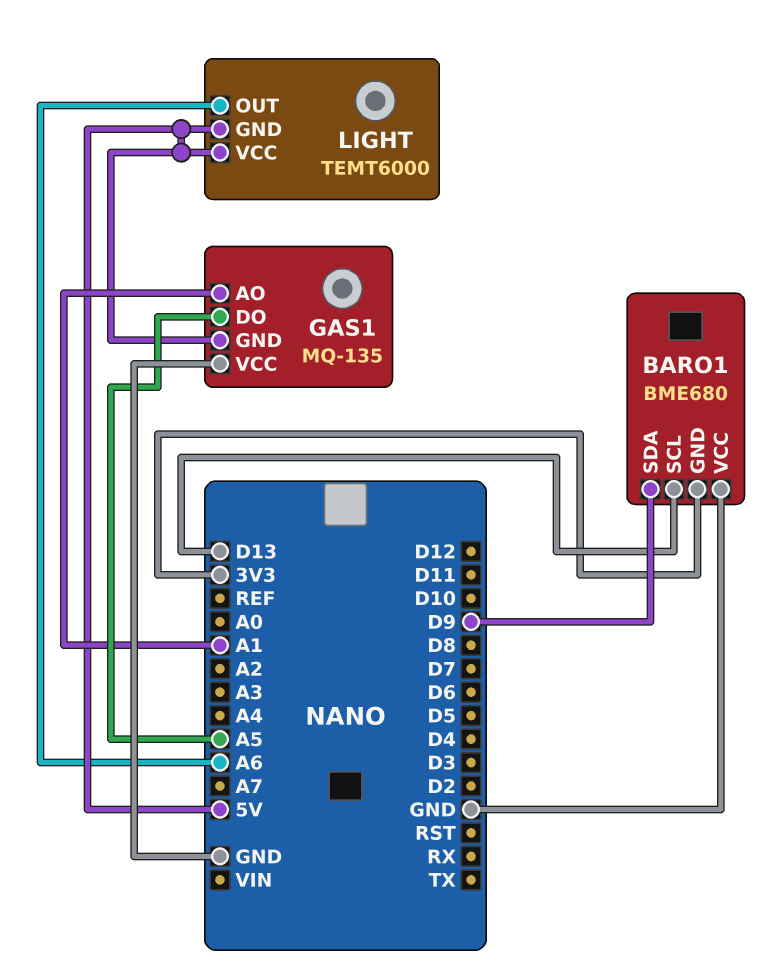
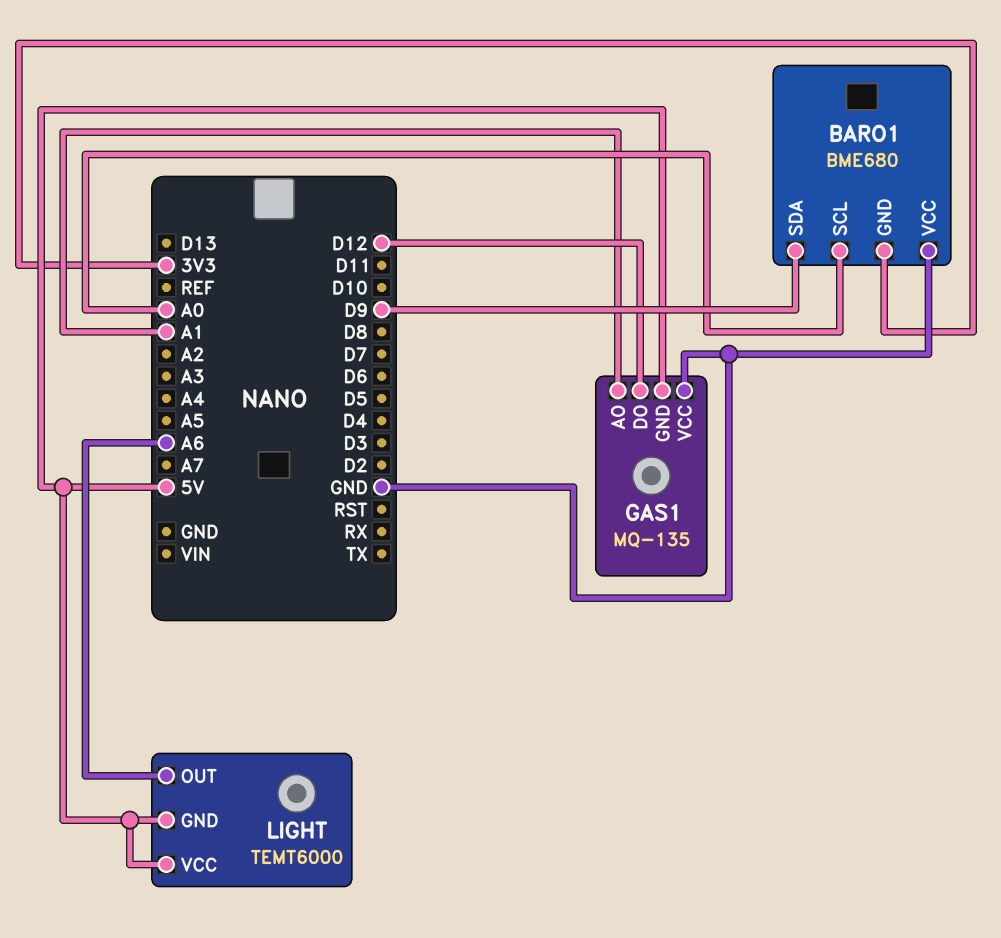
BARO1 pin SCL: D13 -> A0
GAS1 pin DO: A5 -> D12

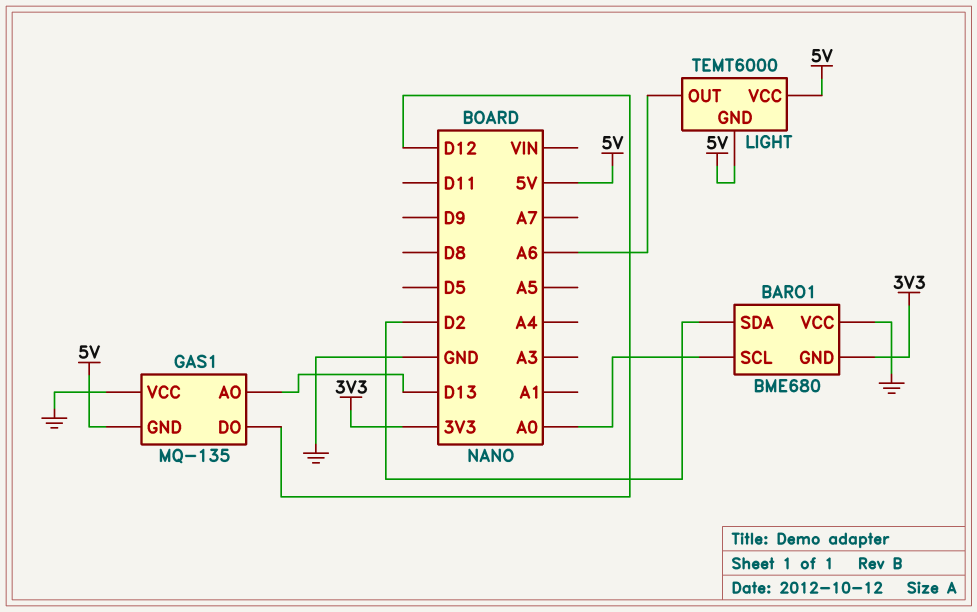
BARO1 pin SDA: D9 -> D2
GAS1 pin AO: A1 -> D13

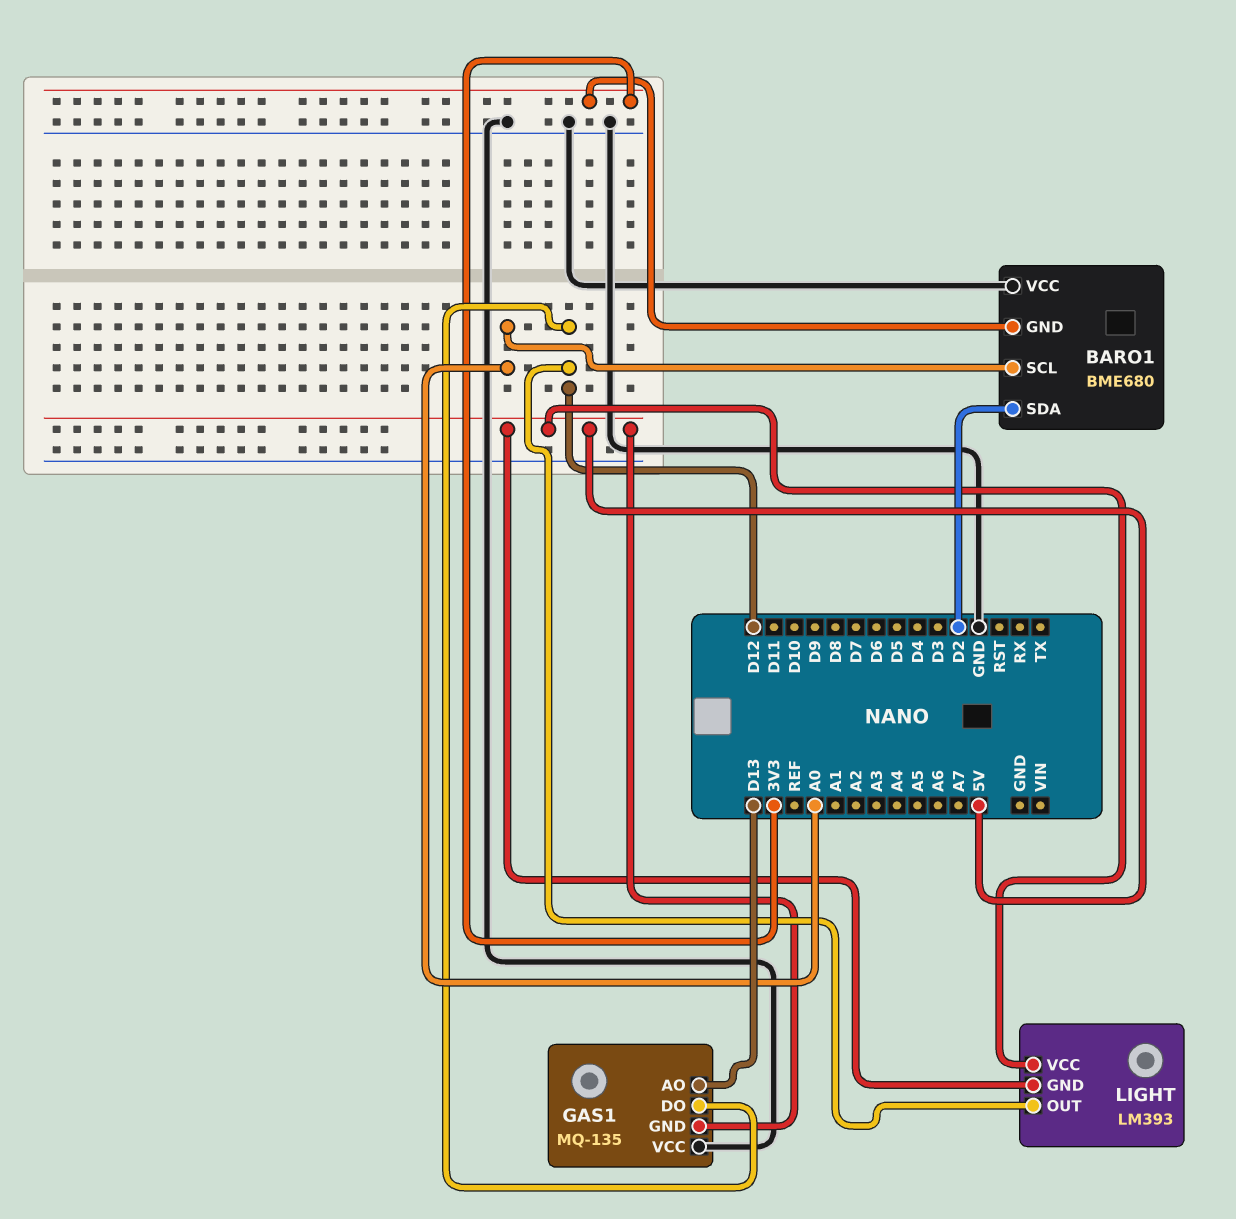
LIGHT: TEMT6000 -> LM393
LIGHT pin OUT: A6 -> D12

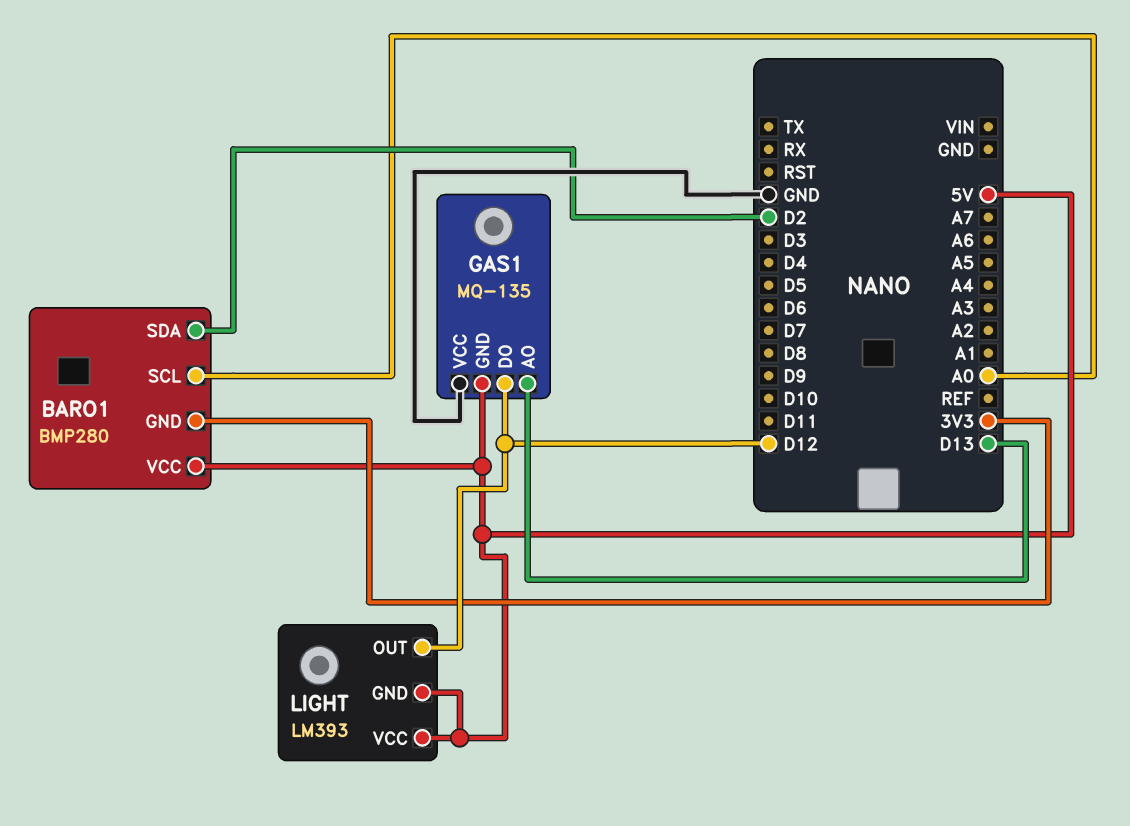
BARO1: BME680 -> BMP280
BARO1 pin VCC: GND -> 5V

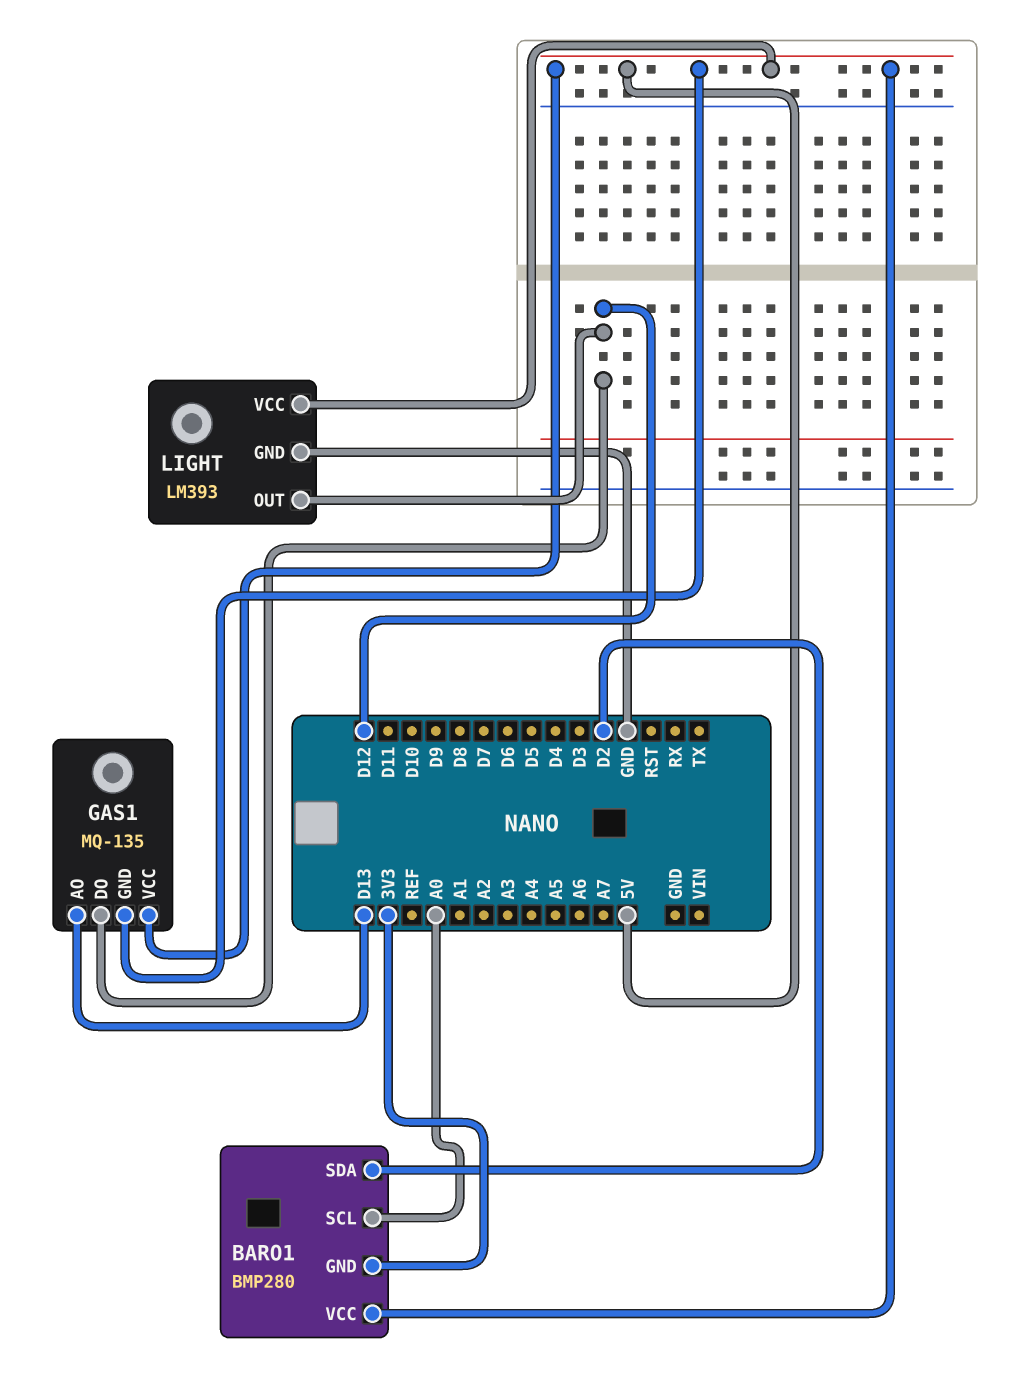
GAS1 pin VCC: GND -> 5V
LIGHT pin GND: 5V -> GND

